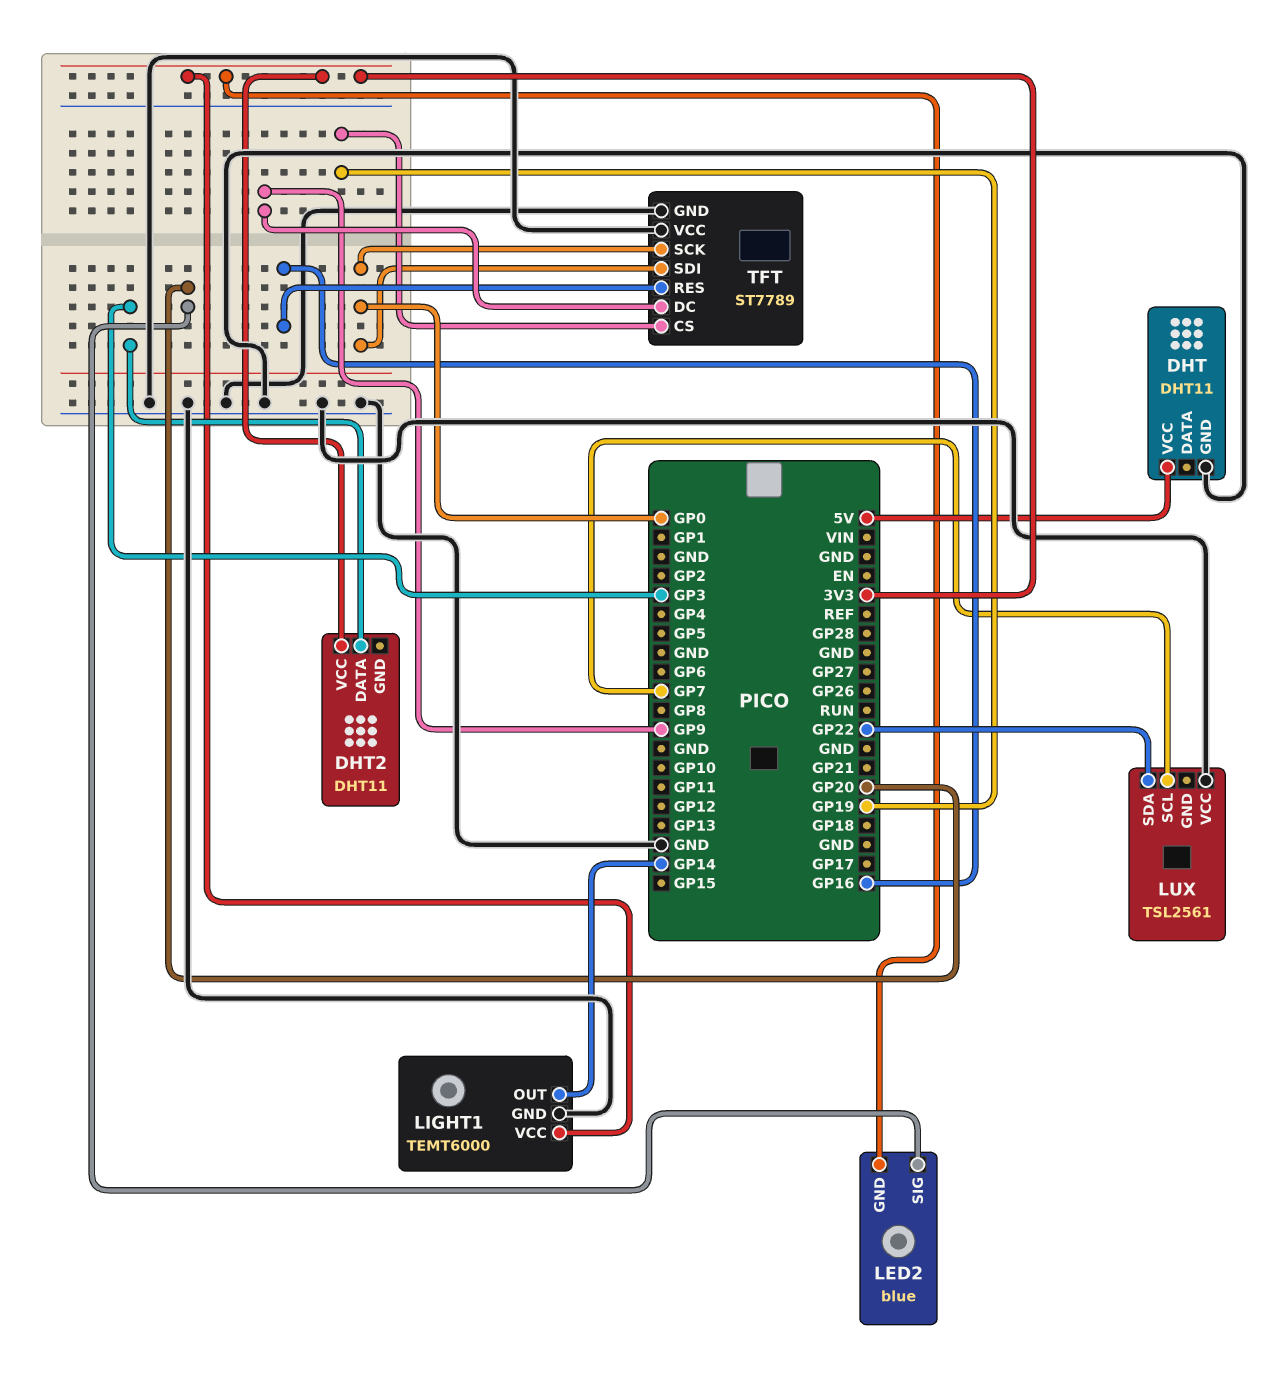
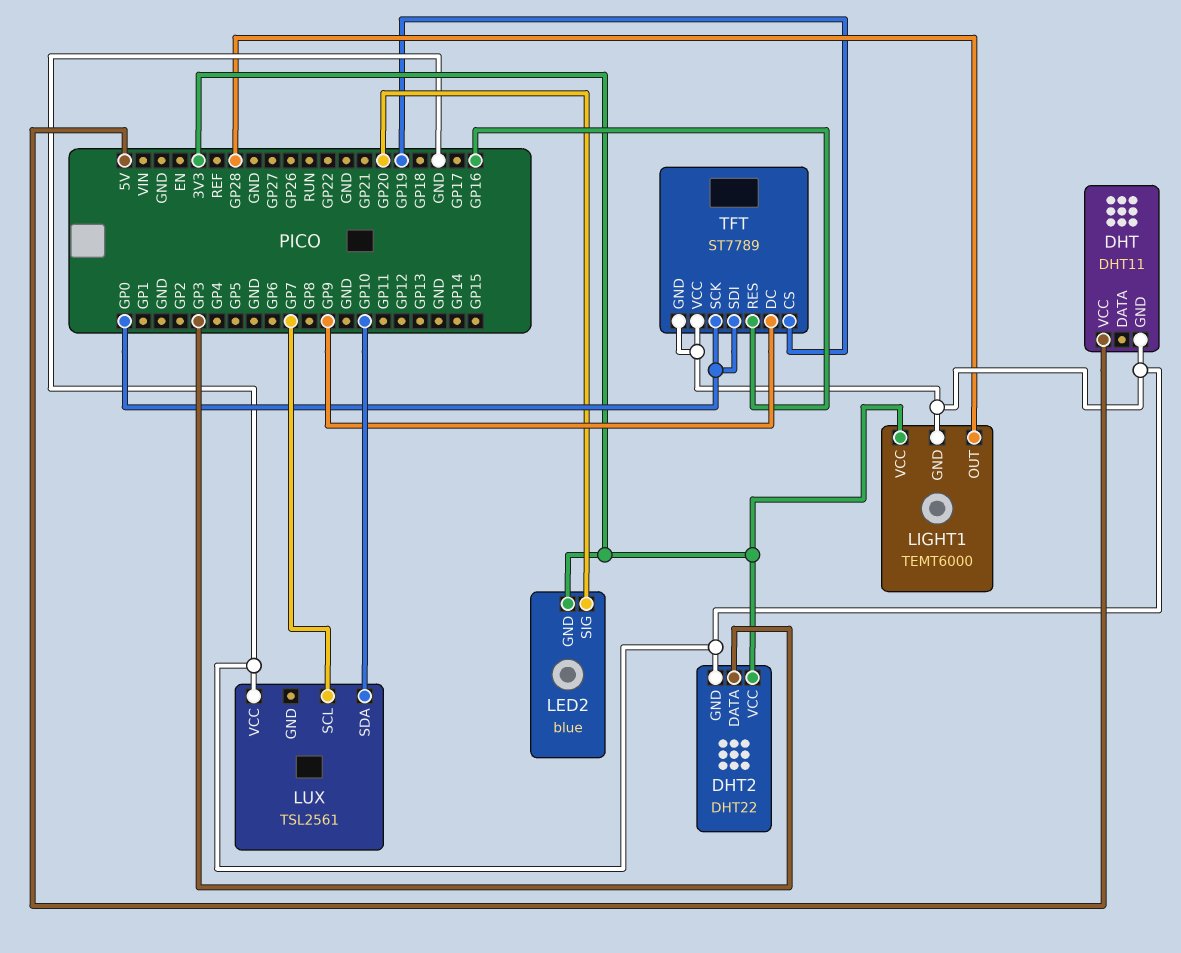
DHT2: DHT11 -> DHT22
DHT2 pin GND: none -> GND
LIGHT1 pin OUT: GP14 -> GP28
LUX pin SDA: GP22 -> GP10

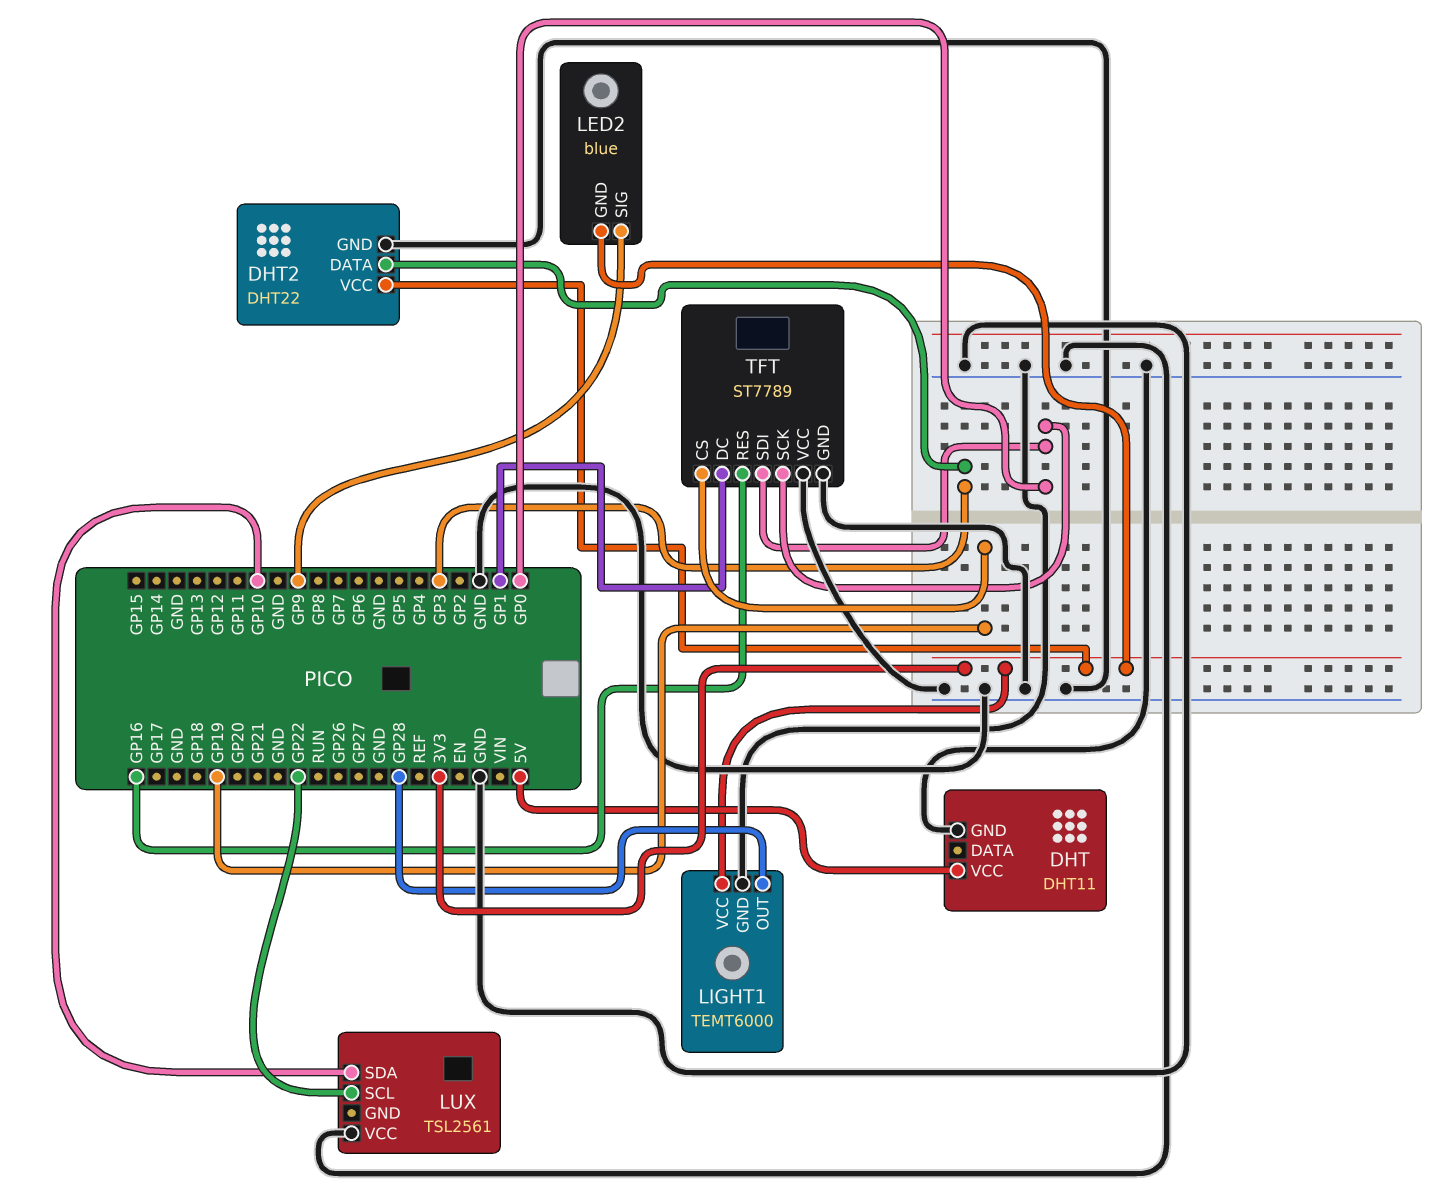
LED2 pin SIG: GP20 -> GP9
LUX pin SCL: GP7 -> GP22
TFT pin DC: GP9 -> GP1

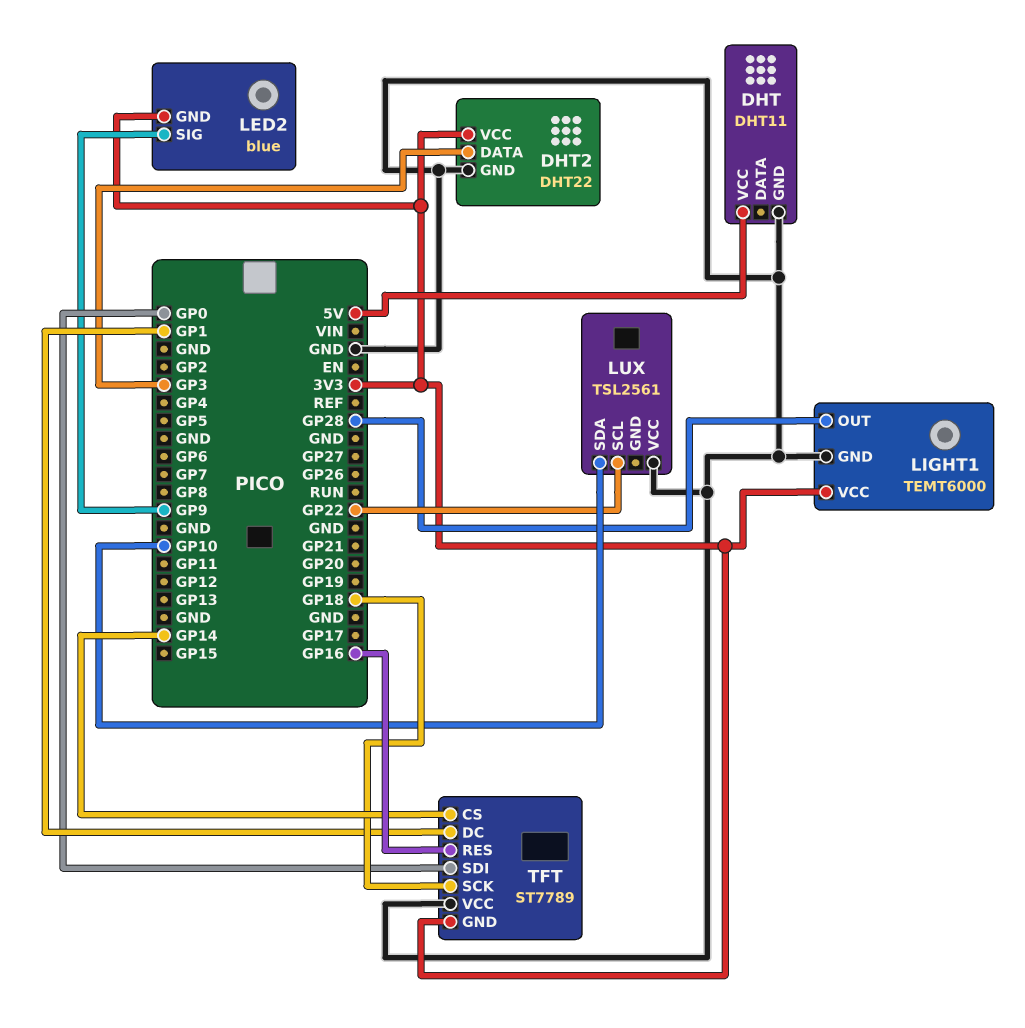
TFT pin CS: GP19 -> GP14
TFT pin GND: GND -> 3V3
TFT pin SCK: GP0 -> GP18

